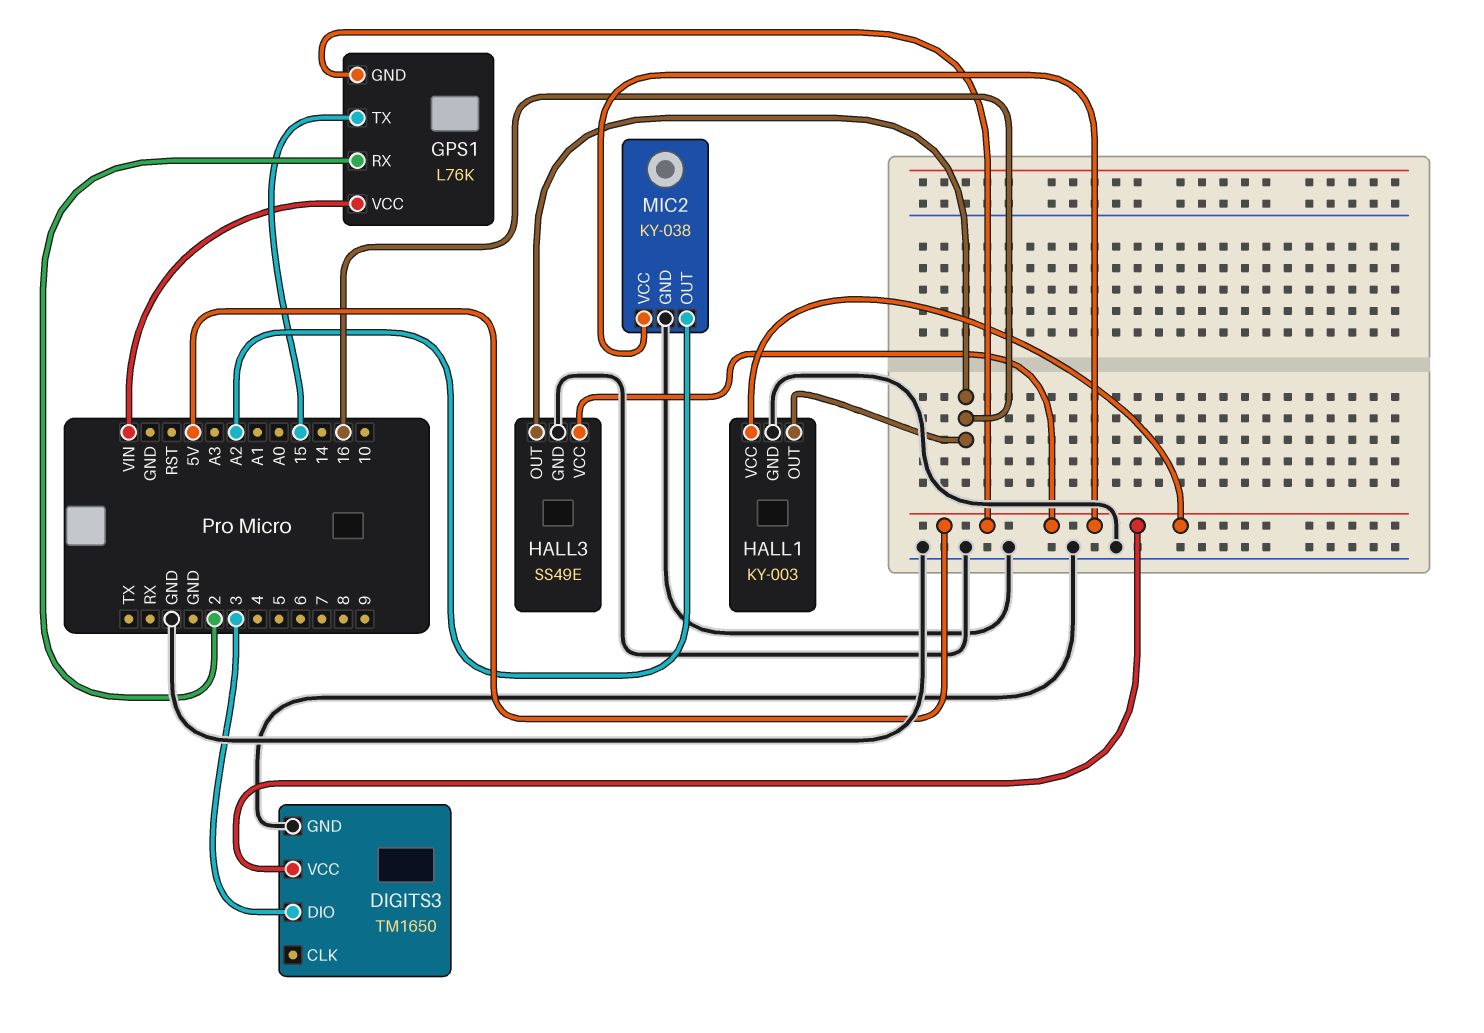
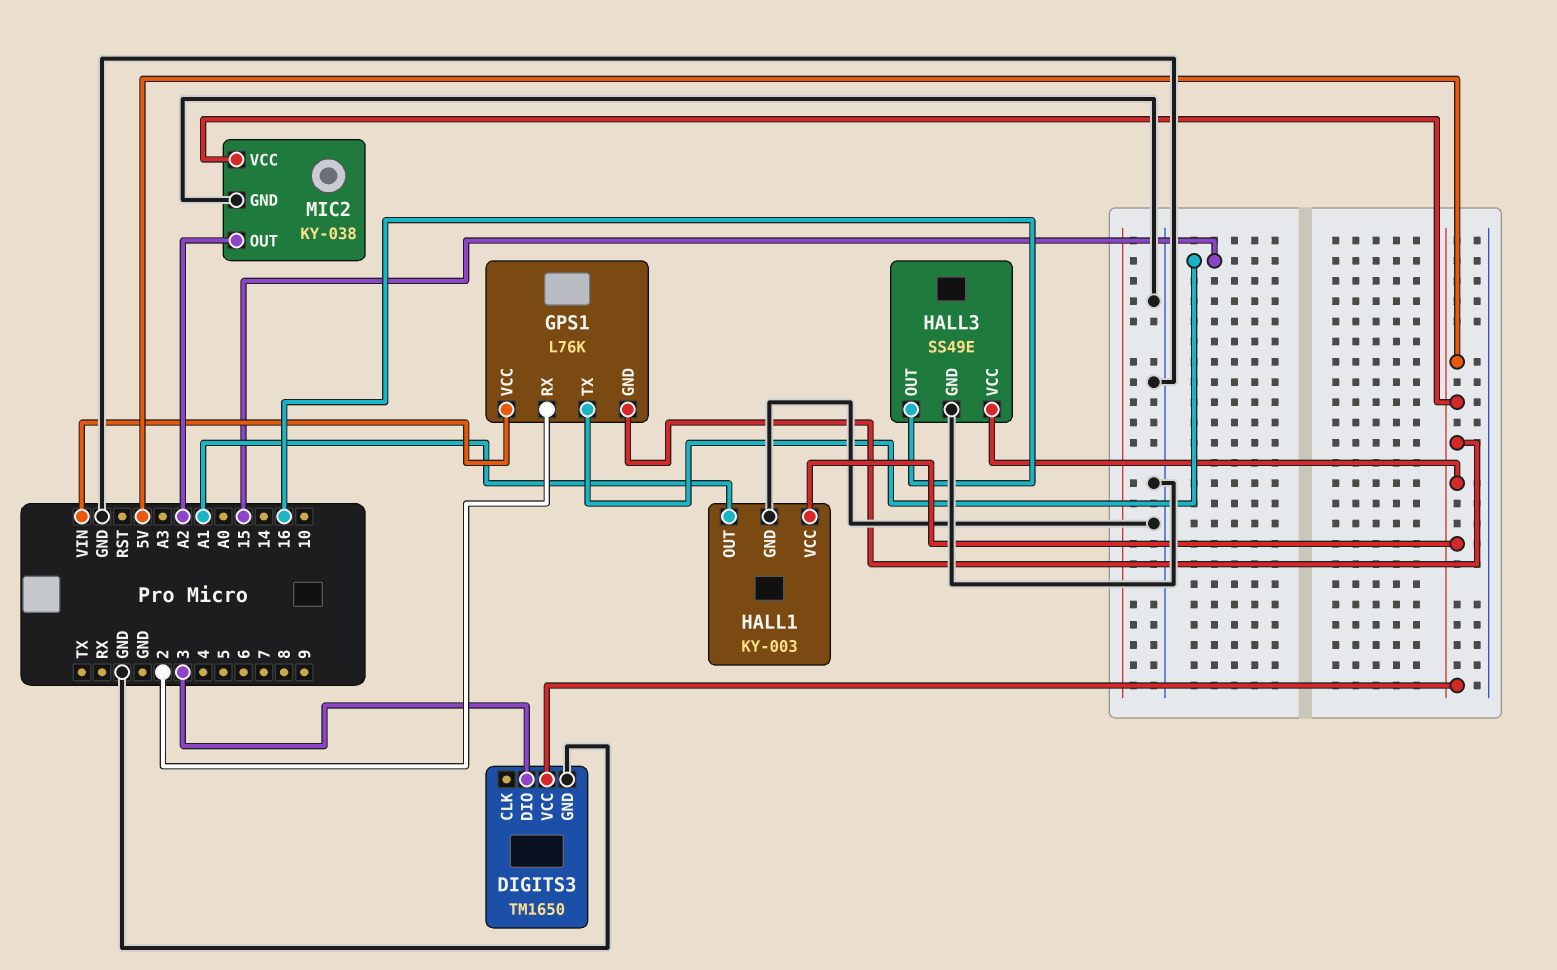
HALL1 pin OUT: 16 -> A1

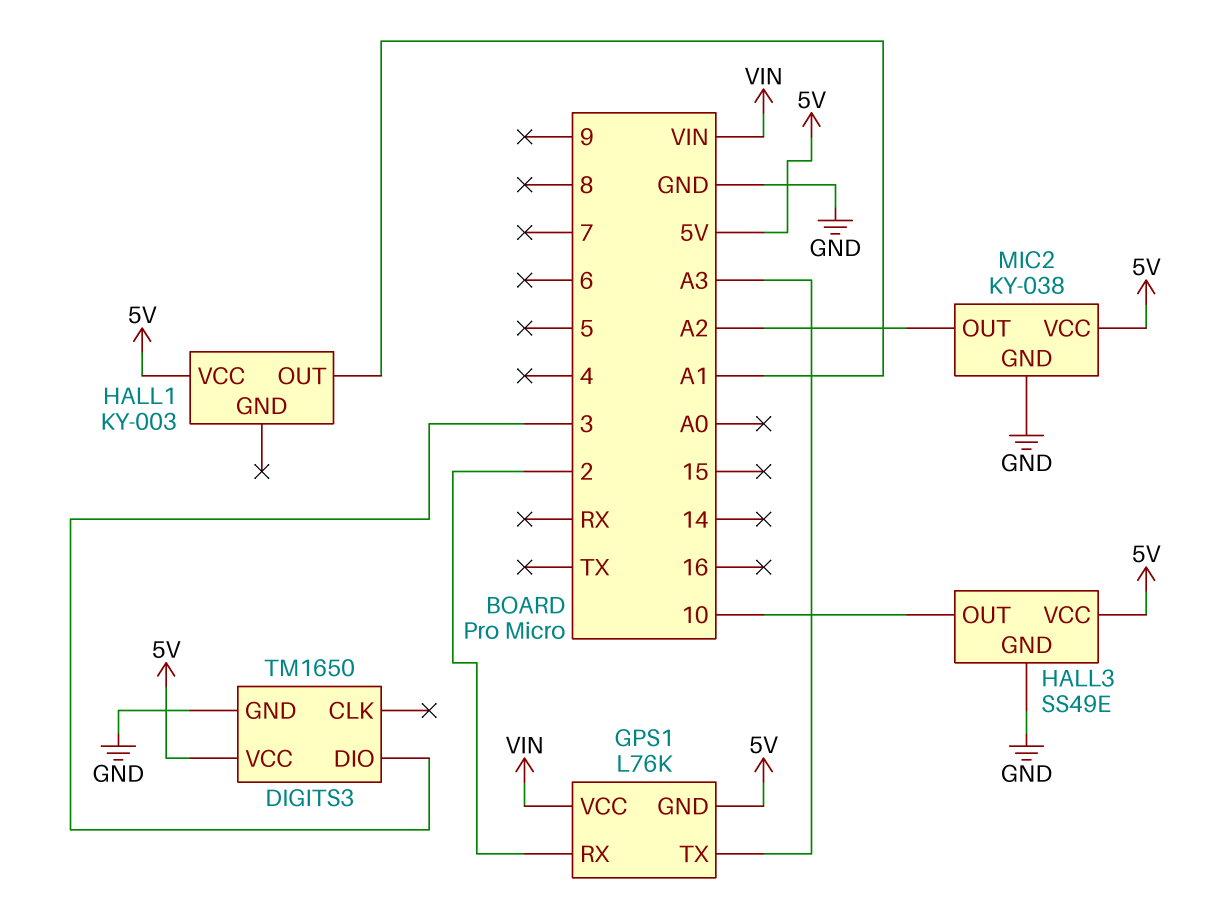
GPS1 pin TX: 15 -> A3
HALL1 pin GND: GND -> none
HALL3 pin OUT: 16 -> 10

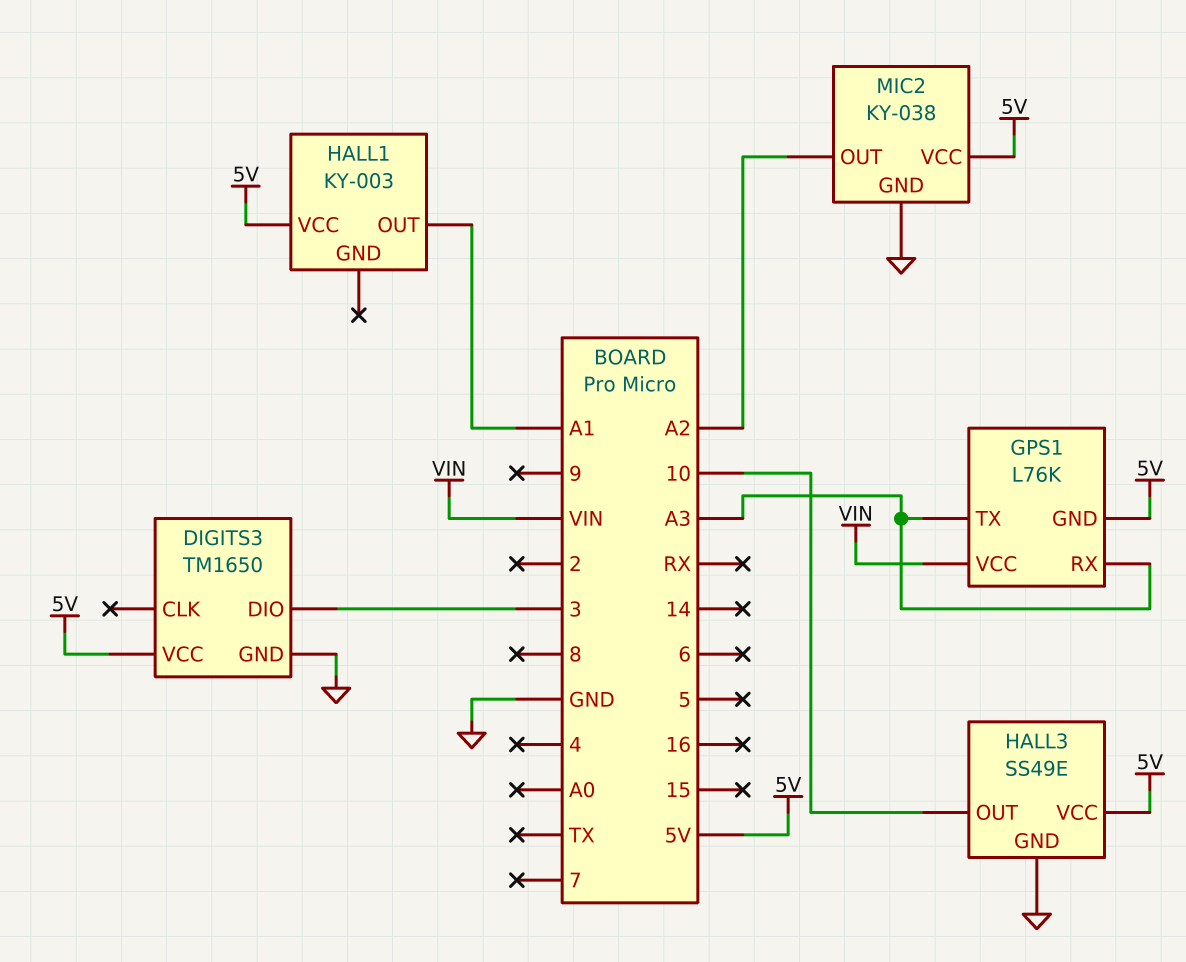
GPS1 pin RX: 2 -> A3

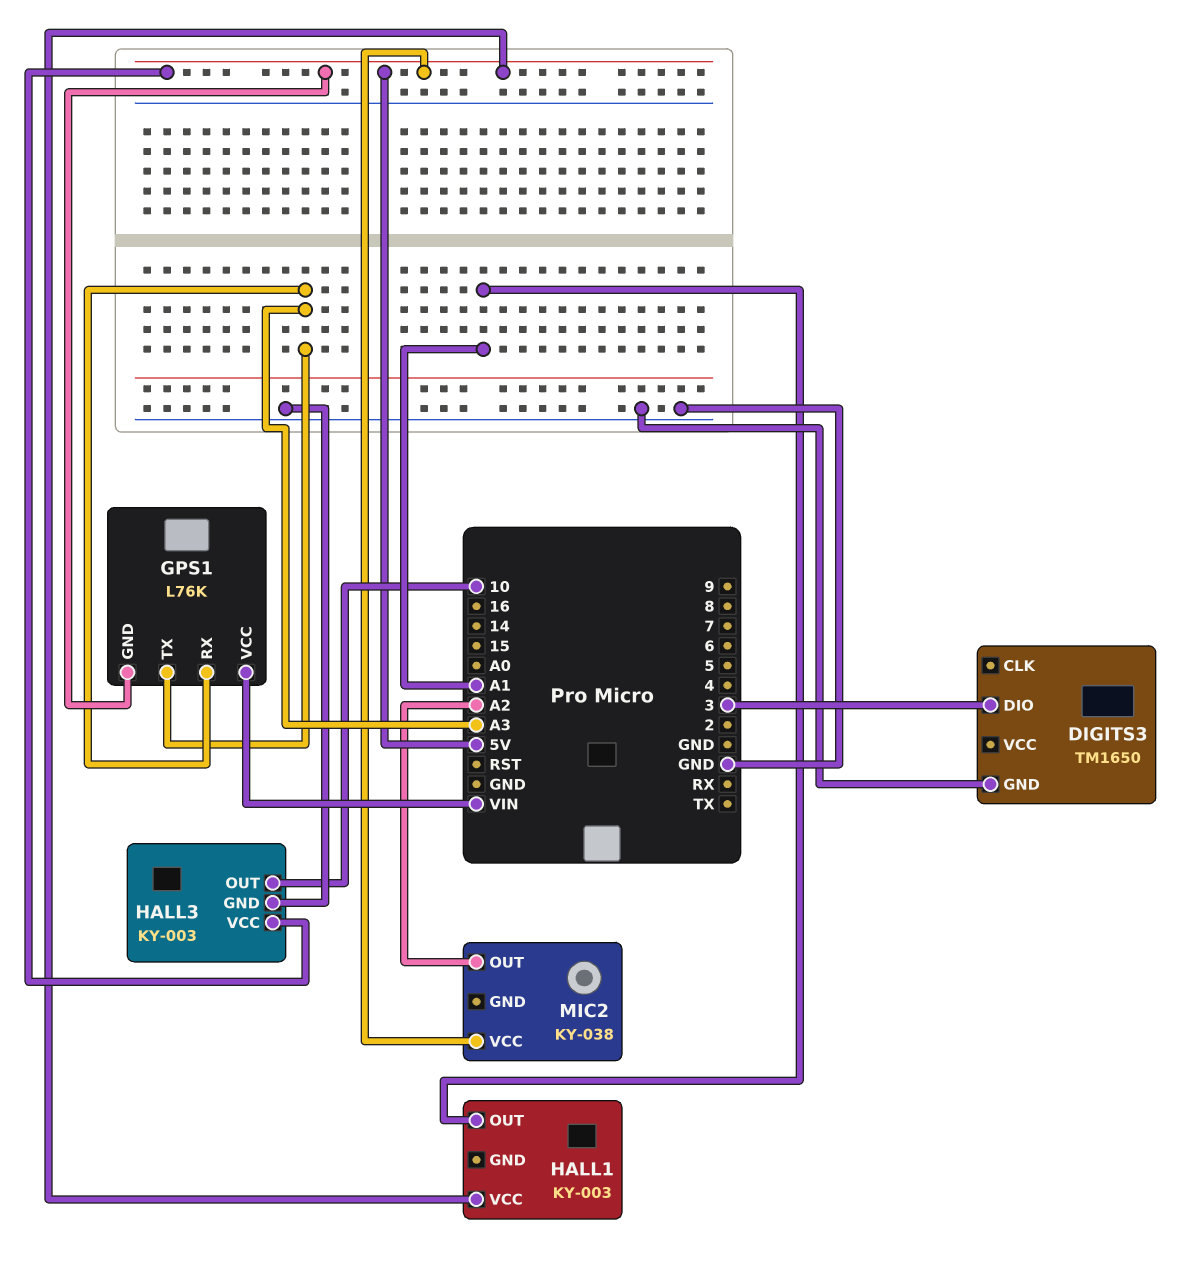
DIGITS3 pin VCC: 5V -> none
HALL3: SS49E -> KY-003
MIC2 pin GND: GND -> none

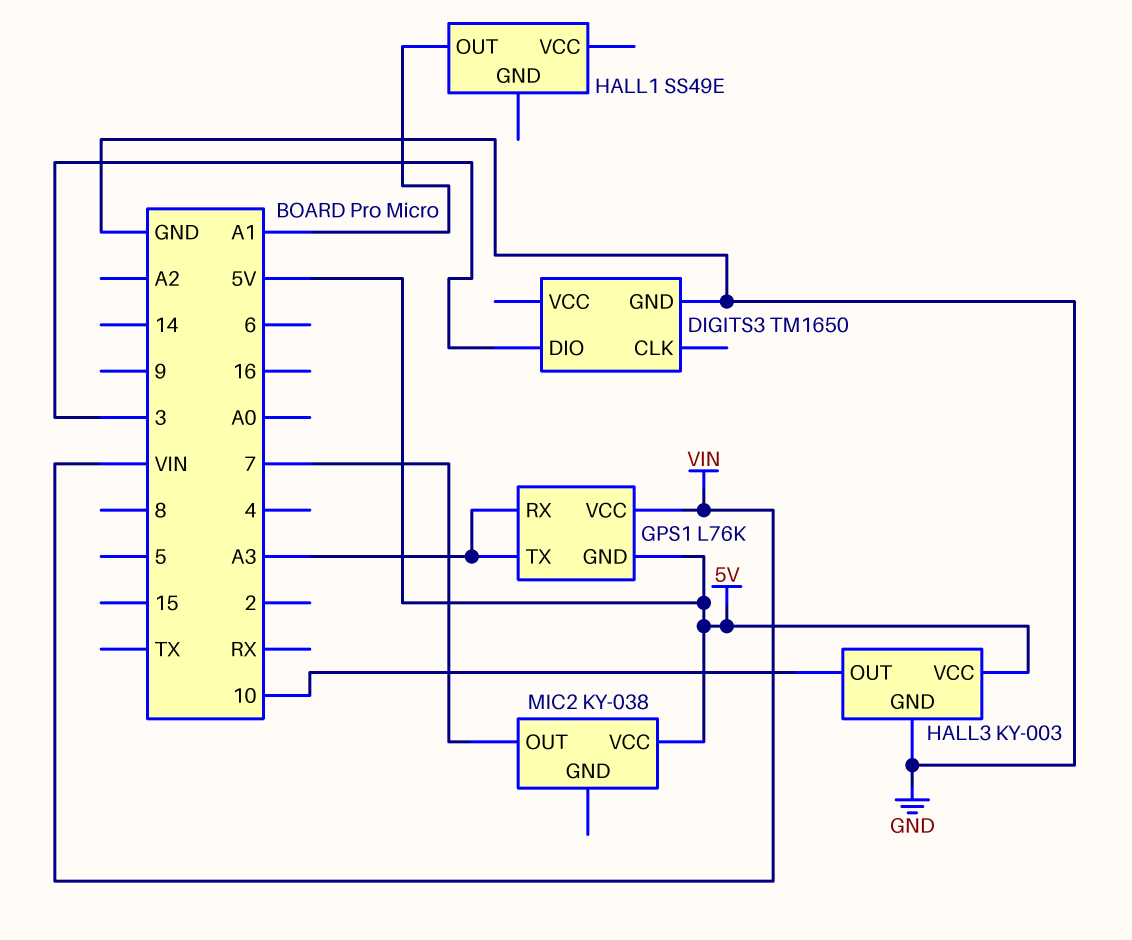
HALL1: KY-003 -> SS49E
HALL1 pin VCC: 5V -> none
MIC2 pin OUT: A2 -> 7

